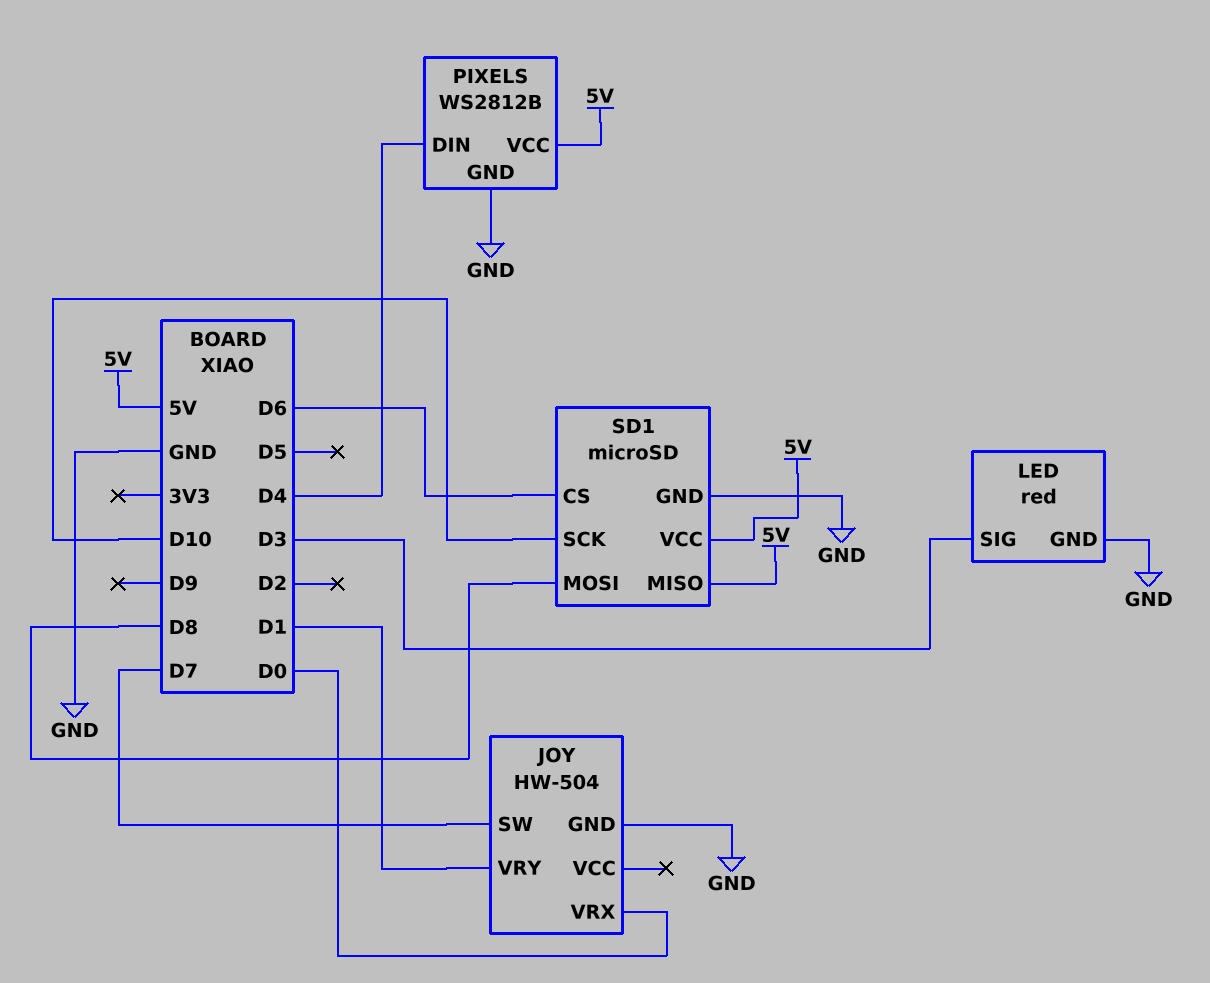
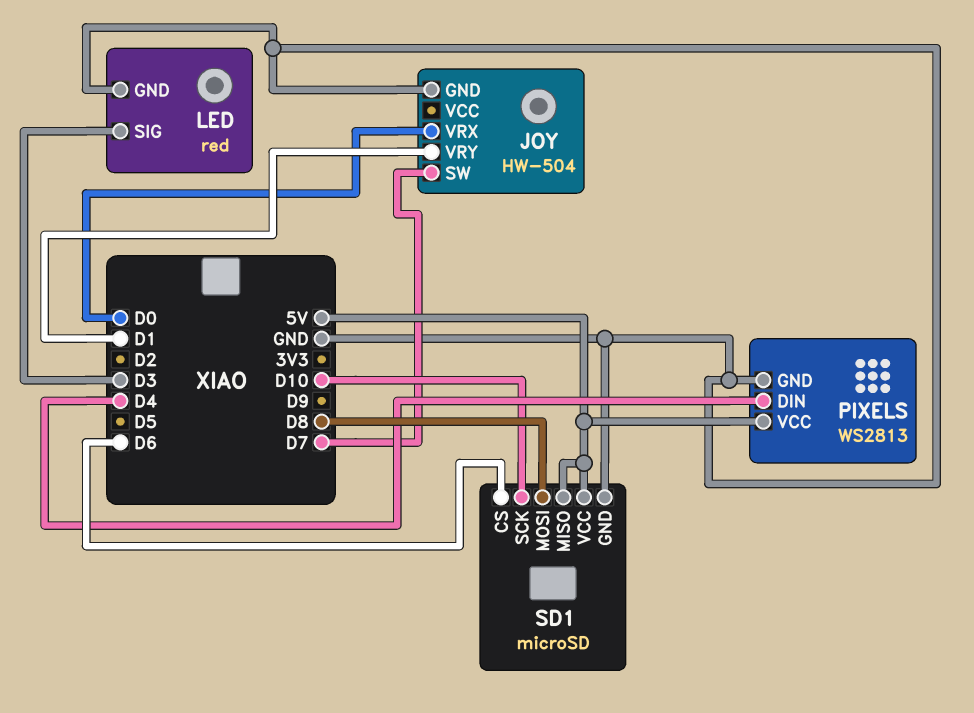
PIXELS: WS2812B -> WS2813

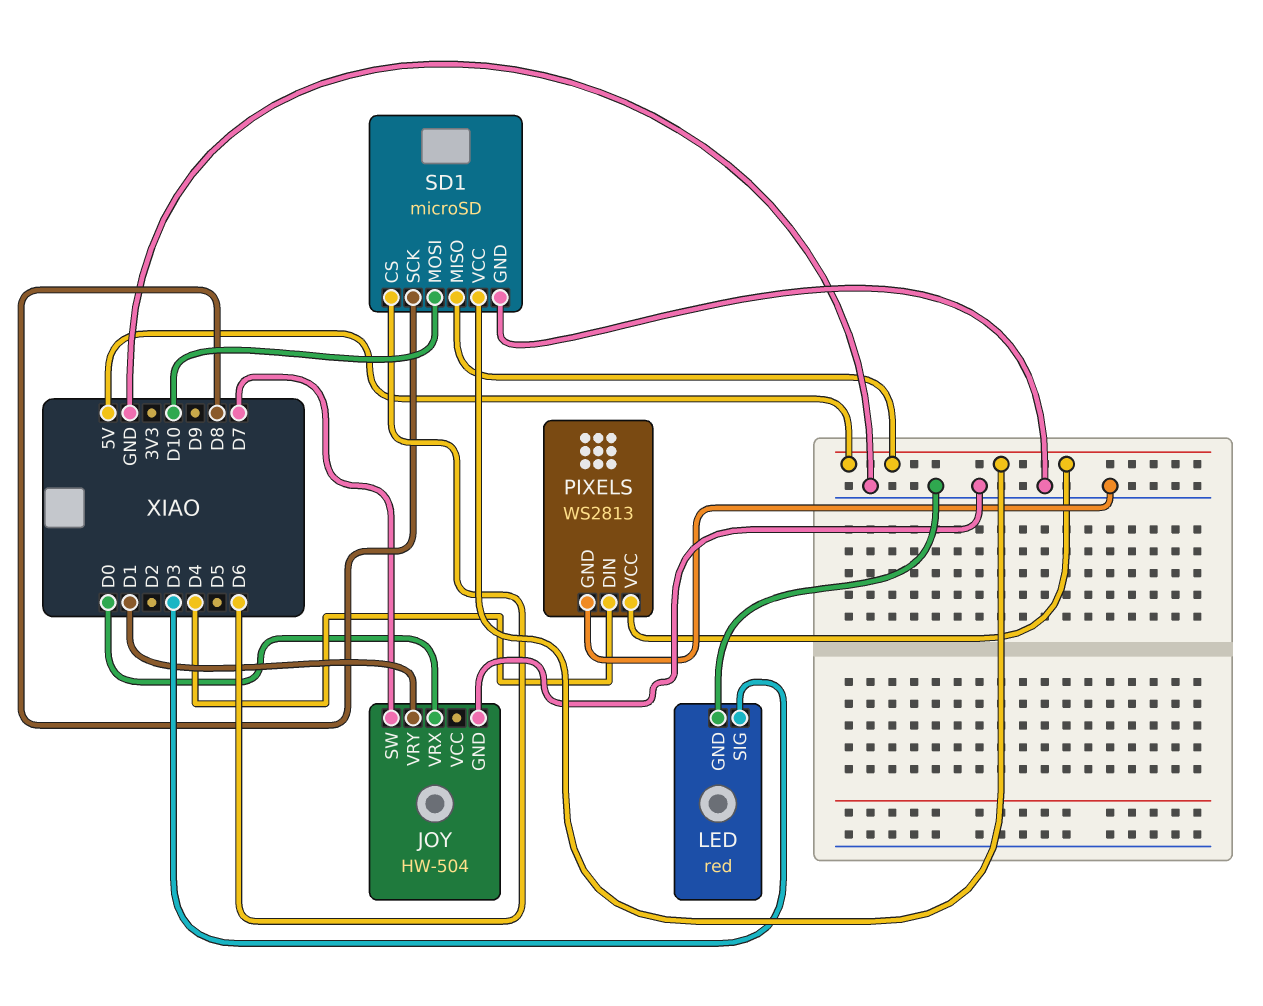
SD1 pin MOSI: D8 -> D10
SD1 pin SCK: D10 -> D8

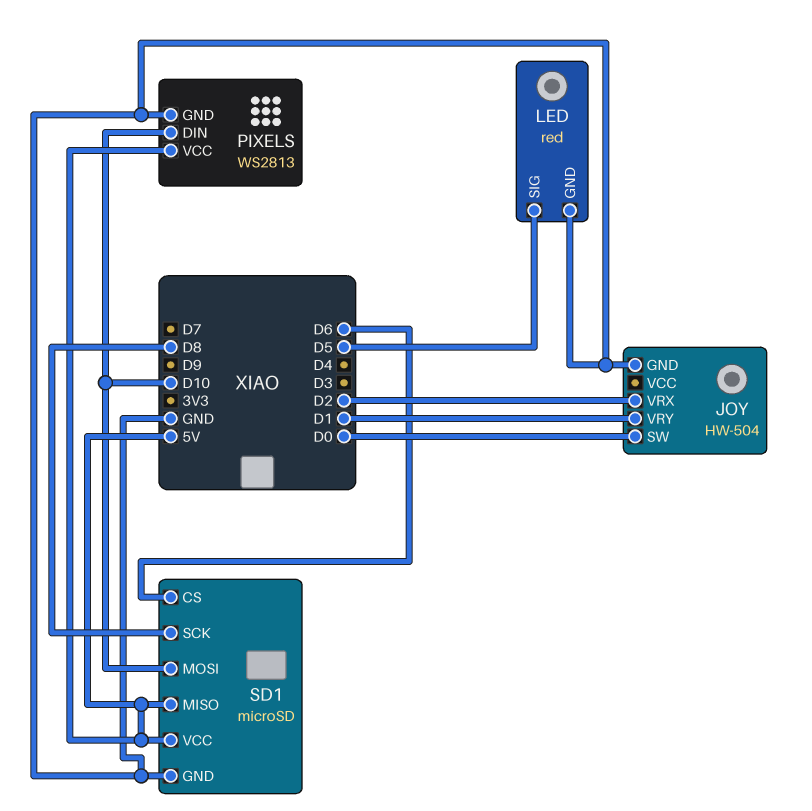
JOY pin SW: D7 -> D0
JOY pin VRX: D0 -> D2
LED pin SIG: D3 -> D5
PIXELS pin DIN: D4 -> D10

